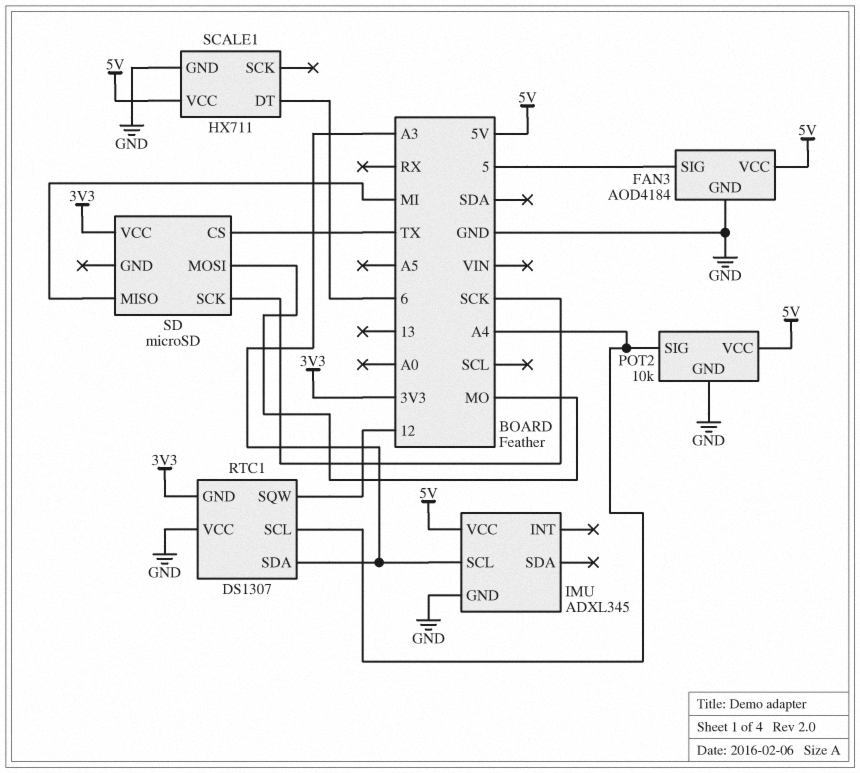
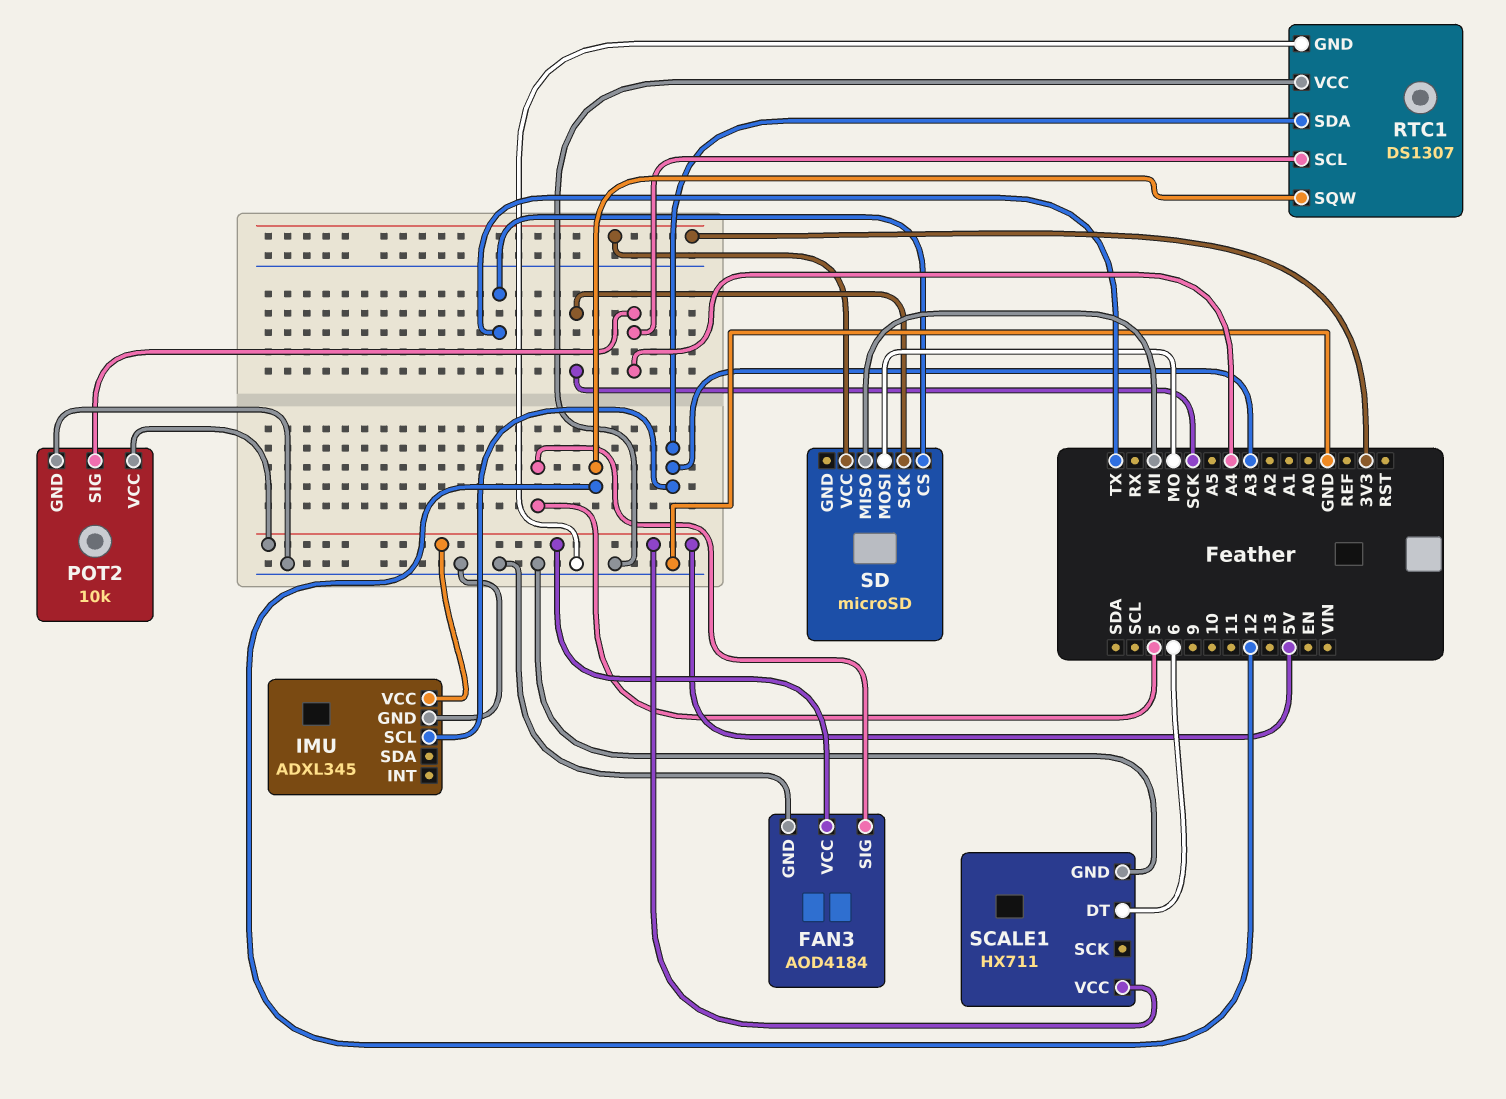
RTC1 pin GND: 3V3 -> GND

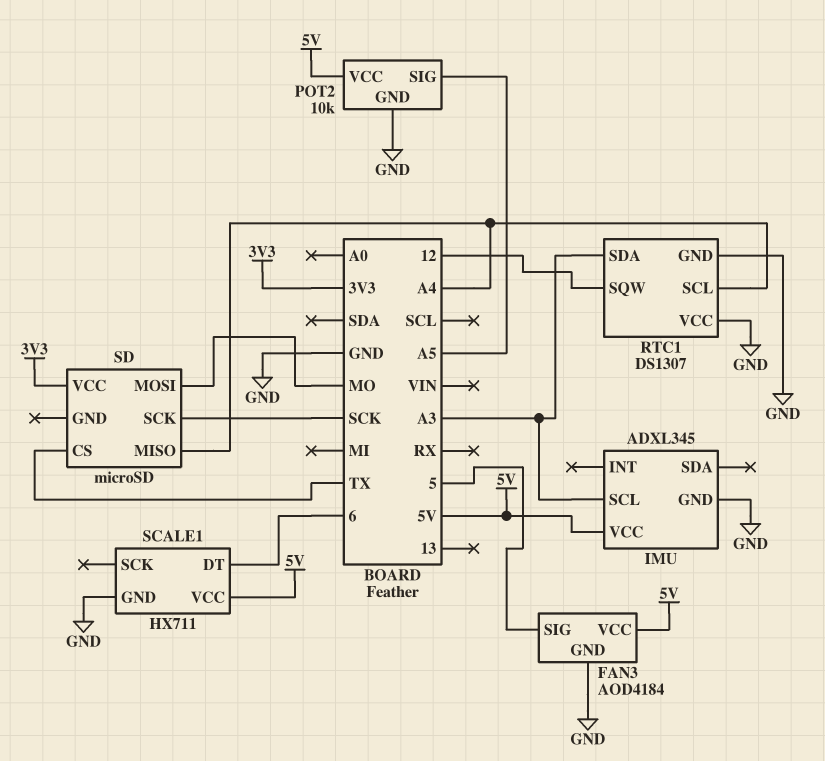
POT2 pin SIG: A4 -> A5
SD pin MISO: MI -> A4

